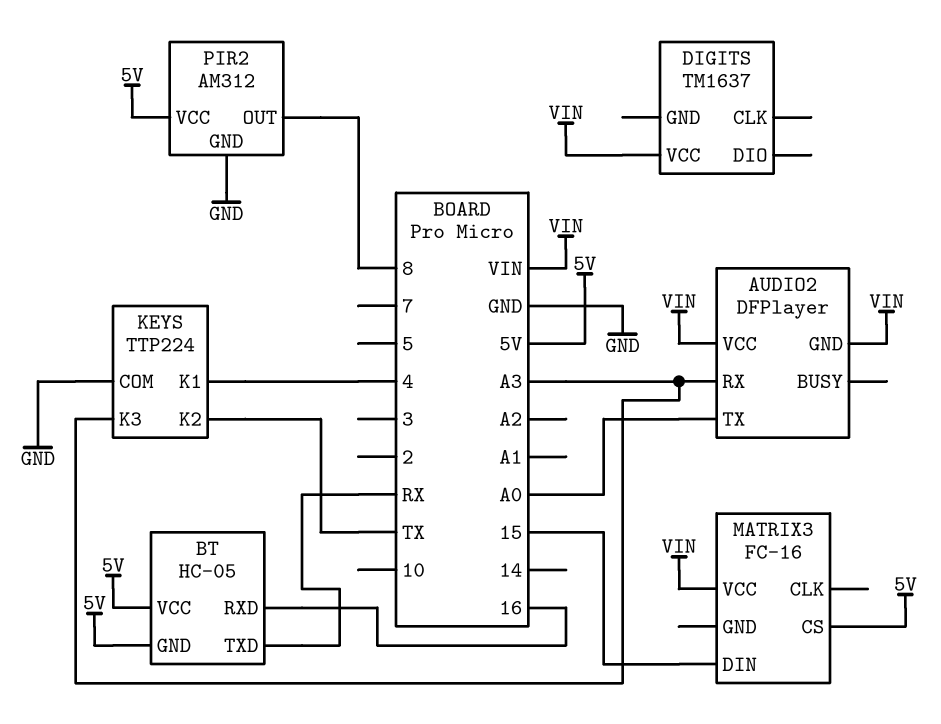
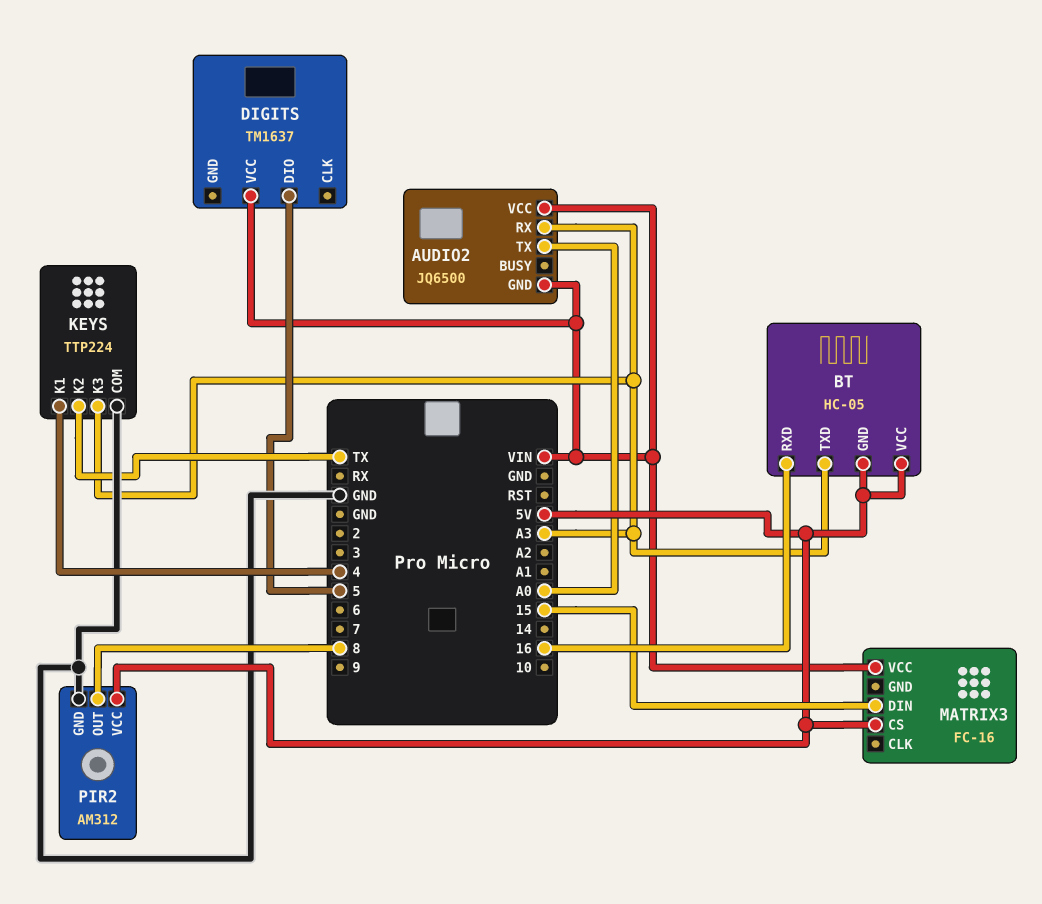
AUDIO2: DFPlayer -> JQ6500
BT pin TXD: RX -> A3
DIGITS pin DIO: none -> 5

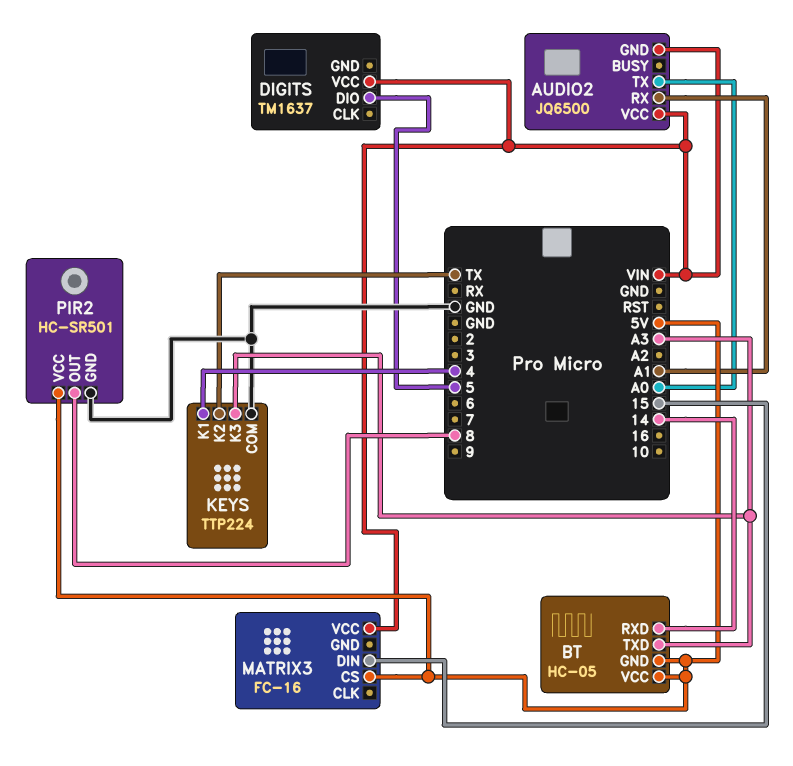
AUDIO2 pin RX: A3 -> A1
BT pin RXD: 16 -> 14
PIR2: AM312 -> HC-SR501

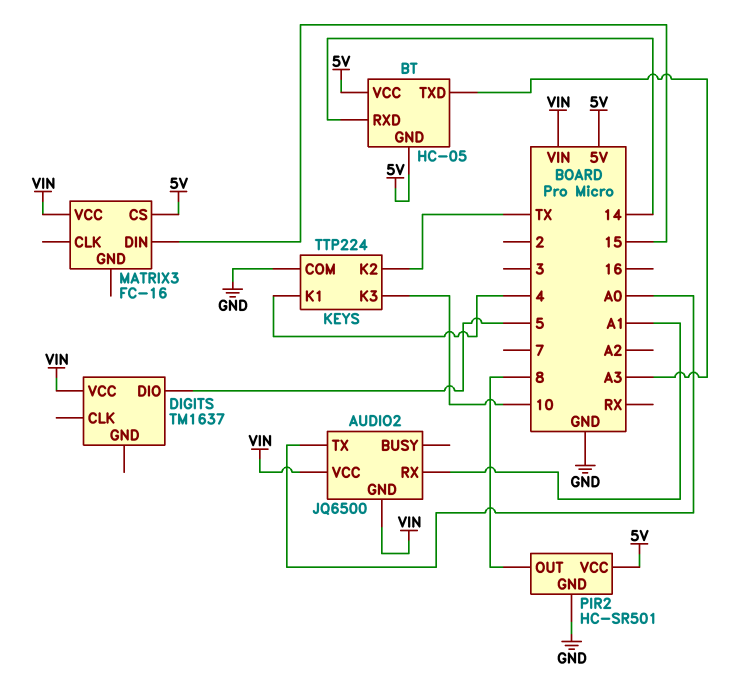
KEYS pin K3: A3 -> 10

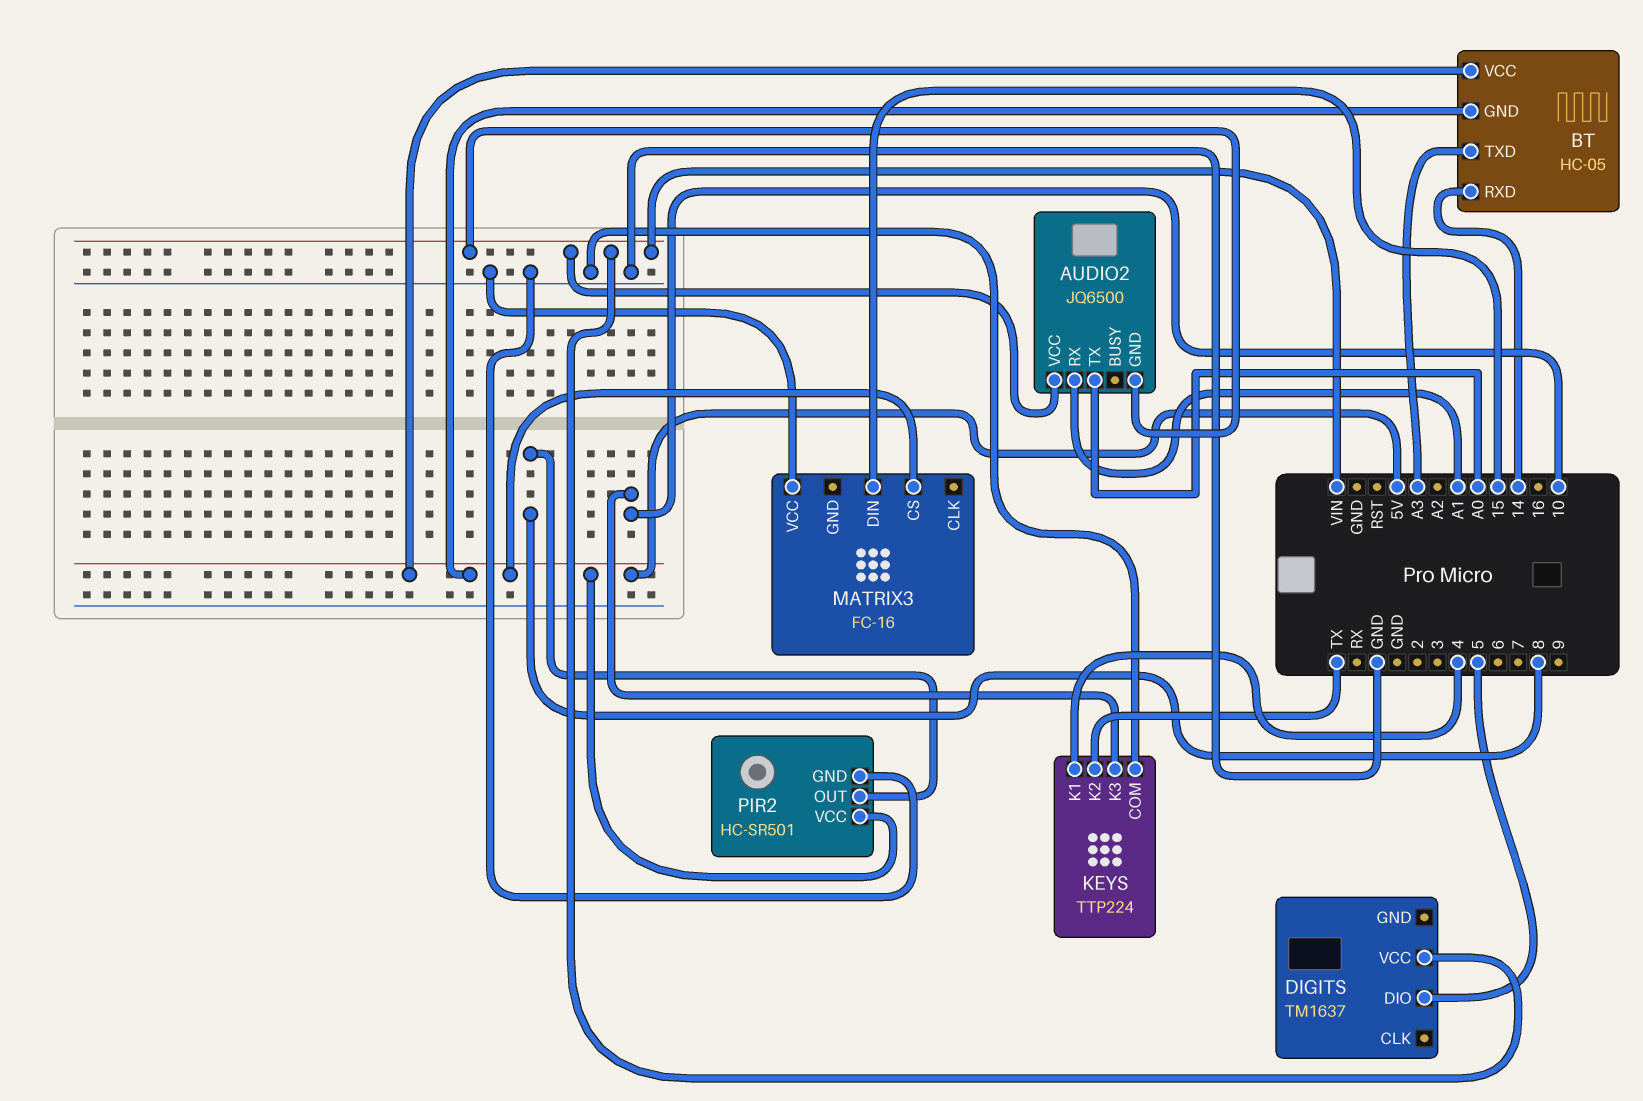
MATRIX3 pin VCC: VIN -> GND

